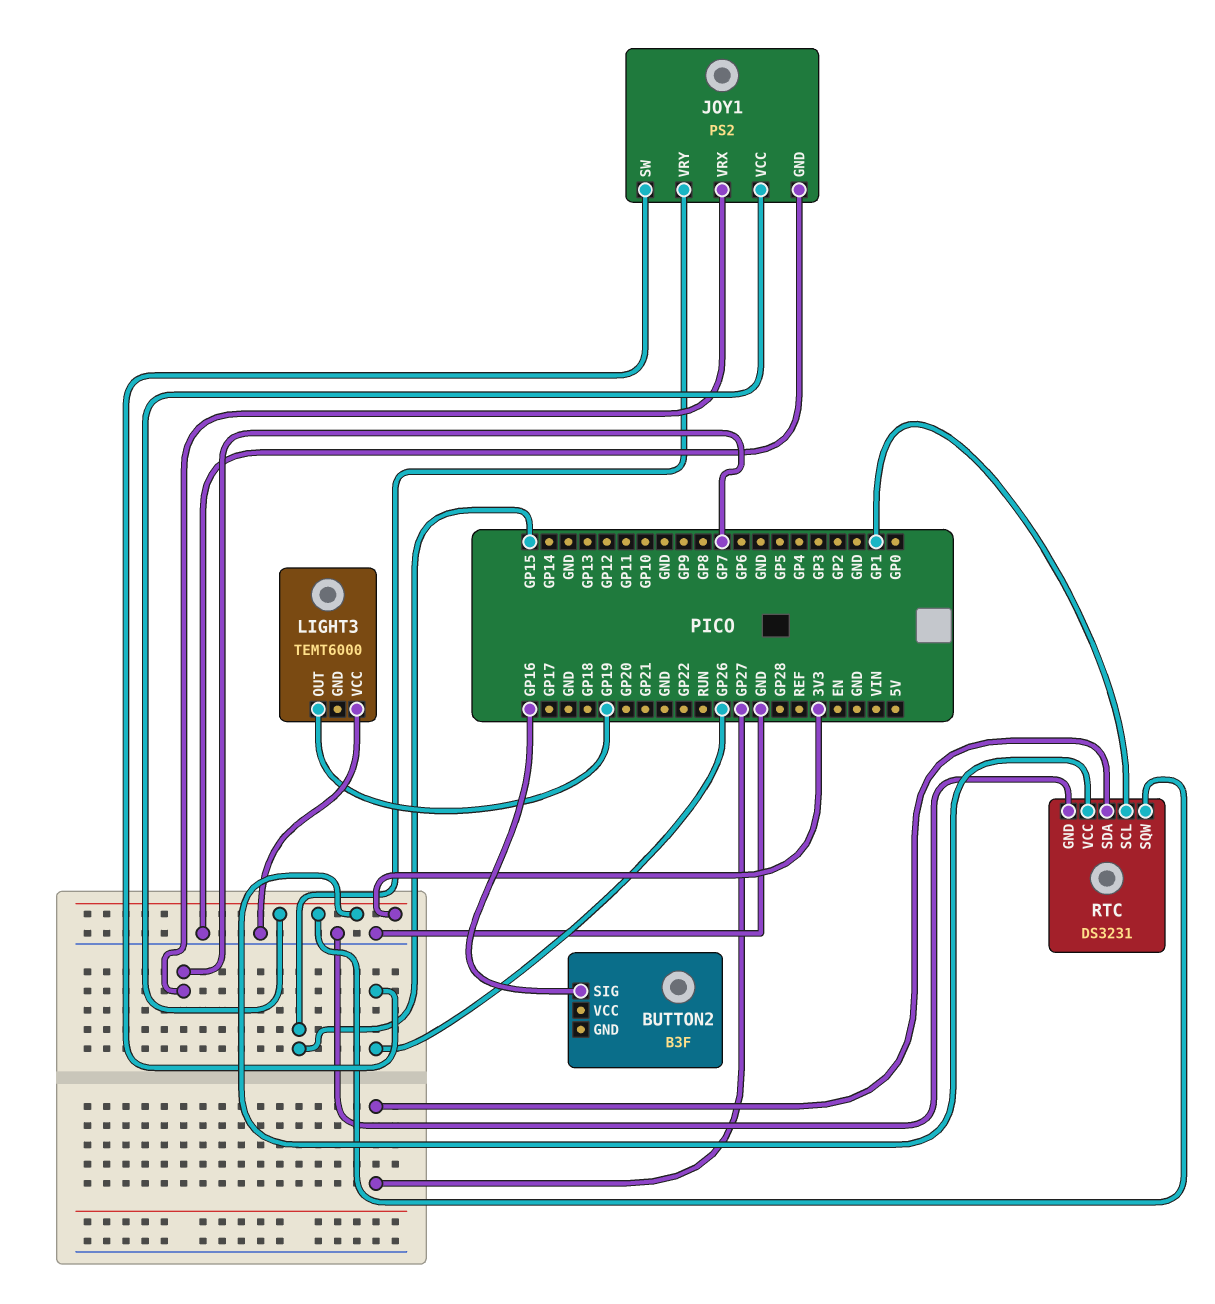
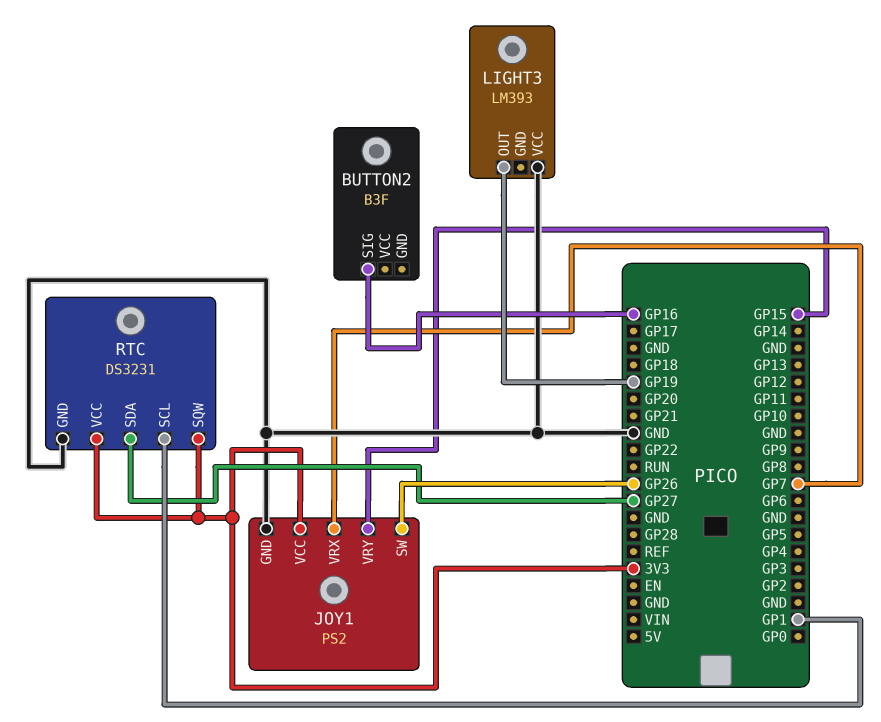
LIGHT3: TEMT6000 -> LM393

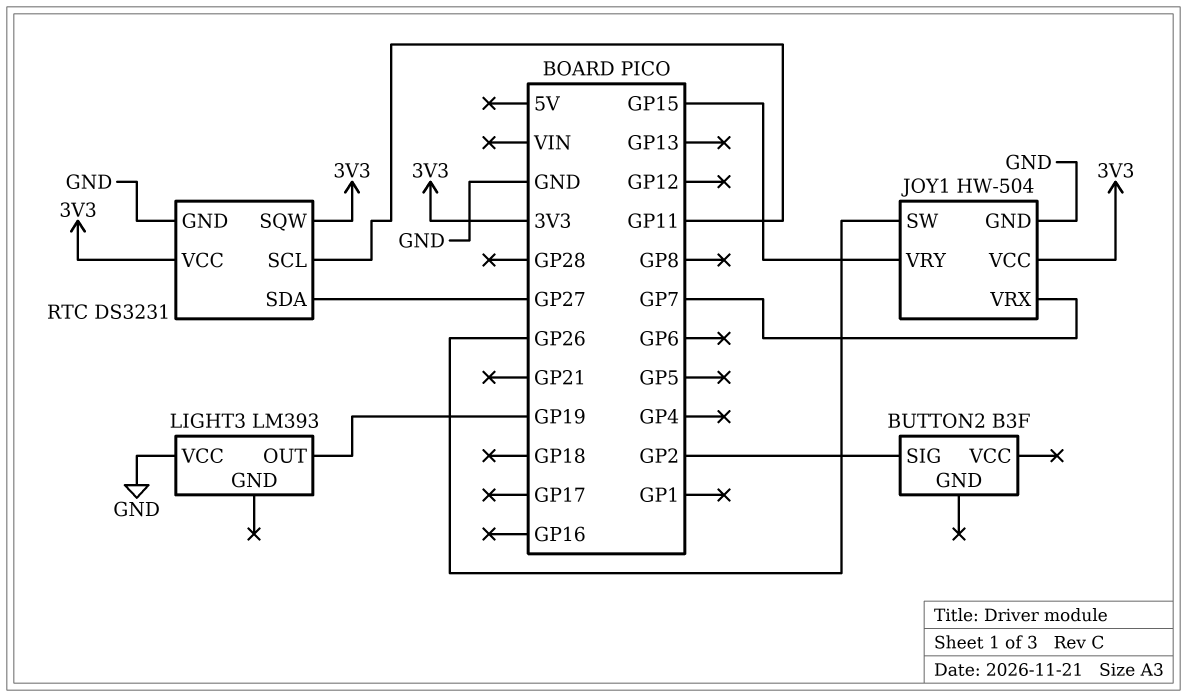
BUTTON2 pin SIG: GP16 -> GP2
JOY1: PS2 -> HW-504
RTC pin SCL: GP1 -> GP11

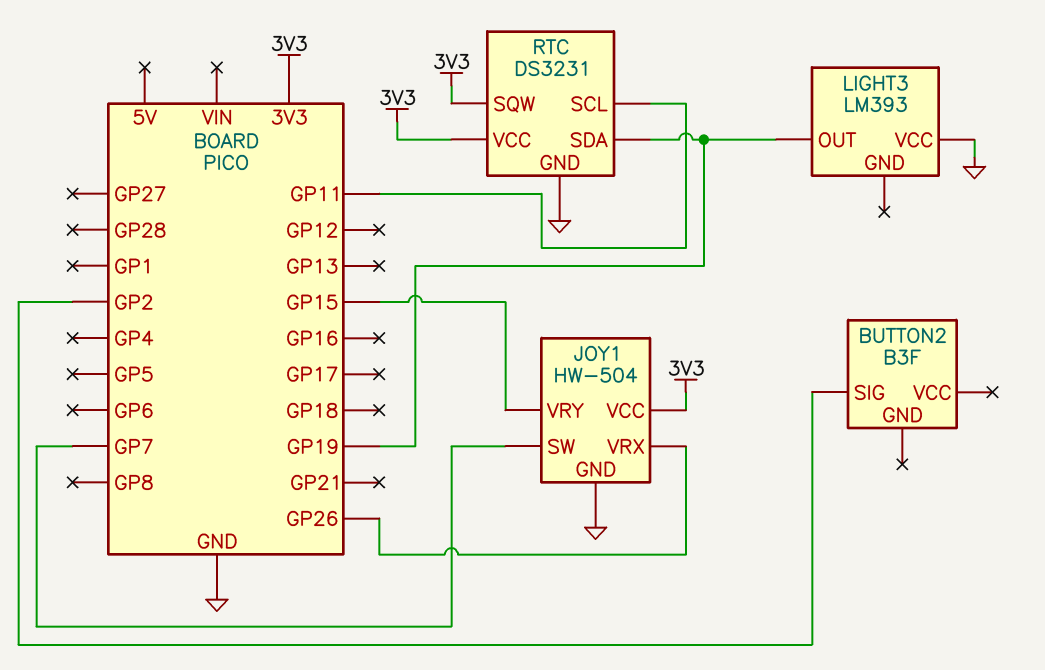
JOY1 pin SW: GP26 -> GP7
JOY1 pin VRX: GP7 -> GP26
RTC pin SDA: GP27 -> GP19

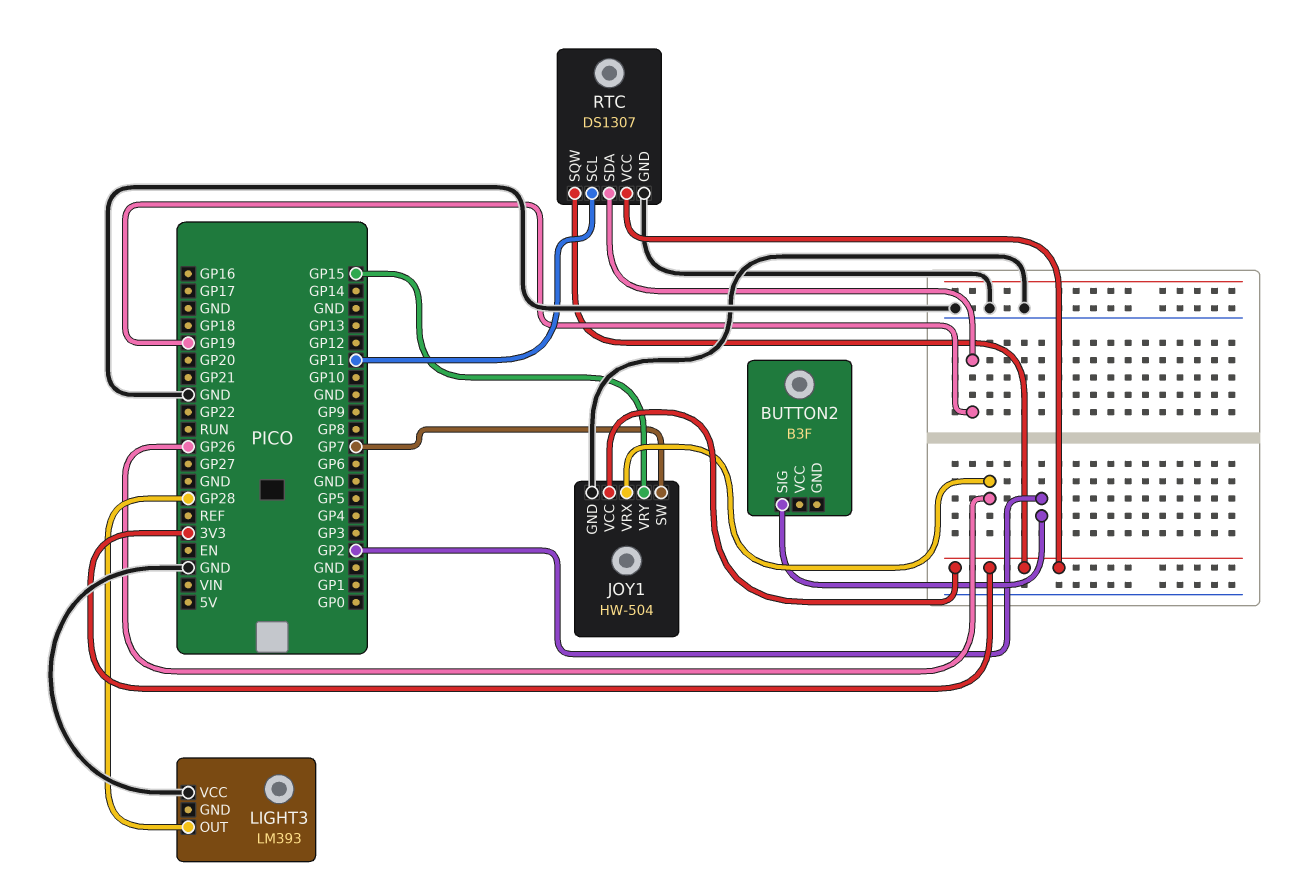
LIGHT3 pin OUT: GP19 -> GP28
RTC: DS3231 -> DS1307

